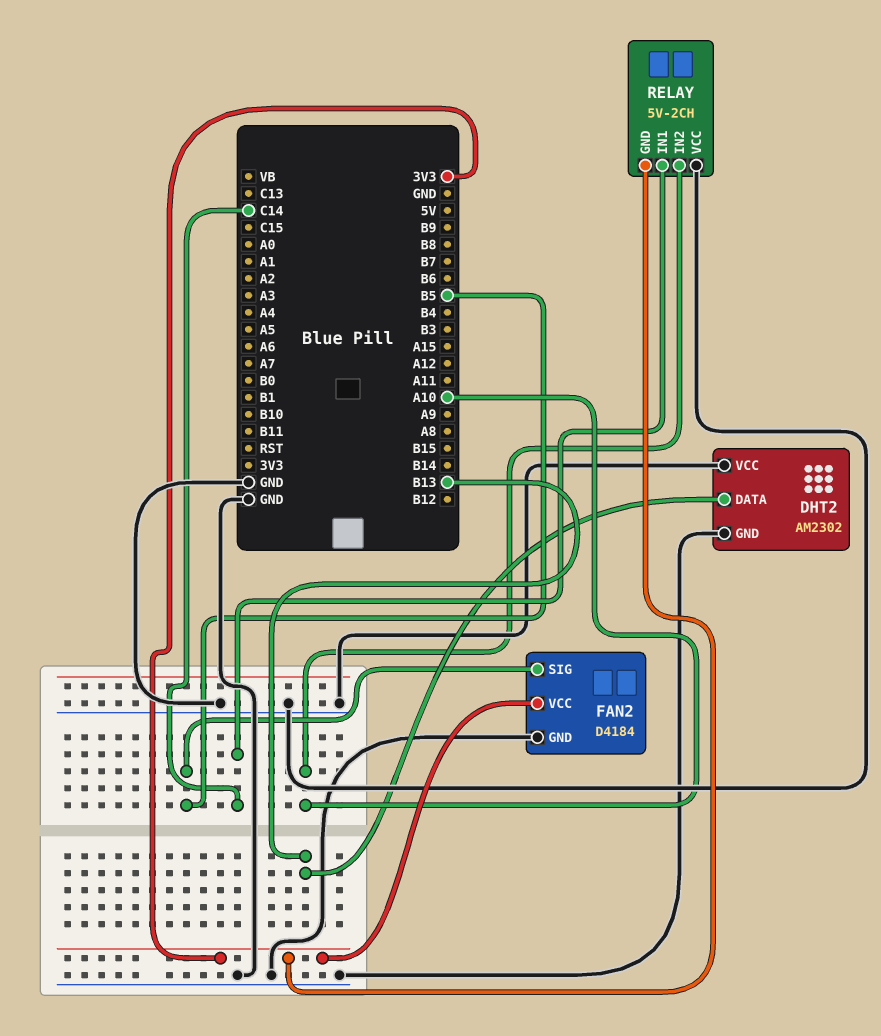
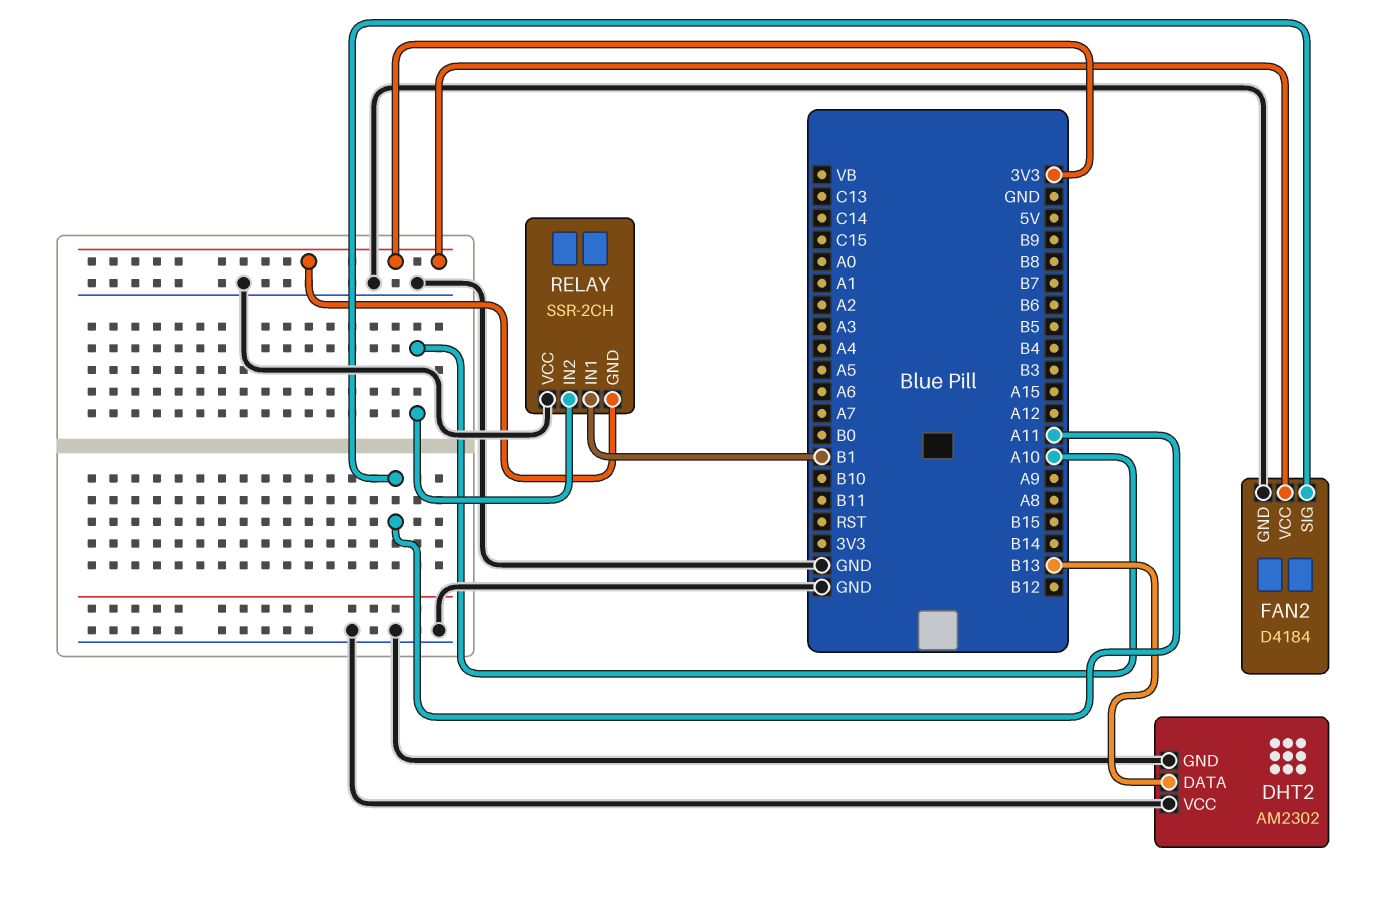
FAN2 pin SIG: B5 -> A11
RELAY: 5V-2CH -> SSR-2CH
RELAY pin IN1: C14 -> B1

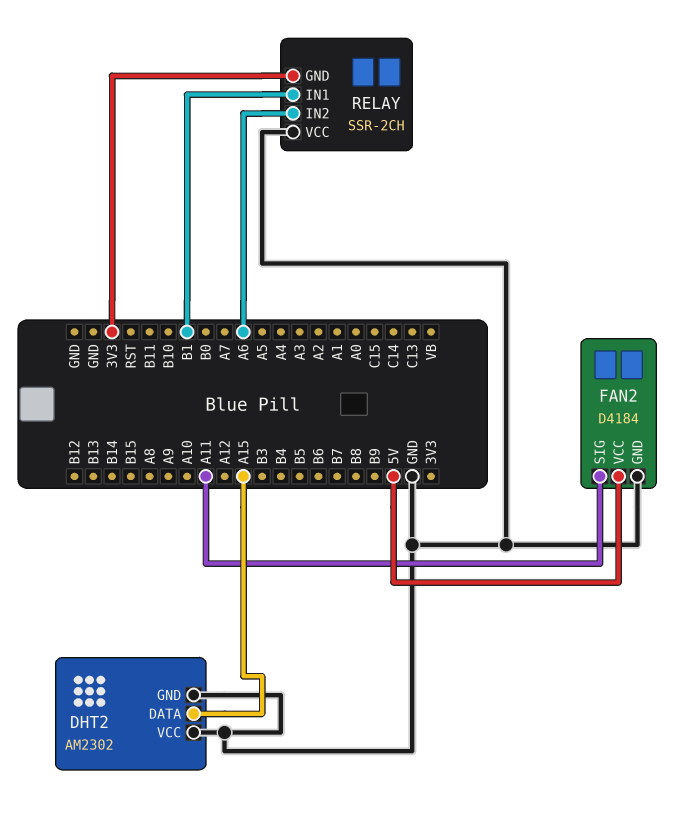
DHT2 pin DATA: B13 -> A15
FAN2 pin VCC: 3V3 -> 5V
RELAY pin IN2: A10 -> A6

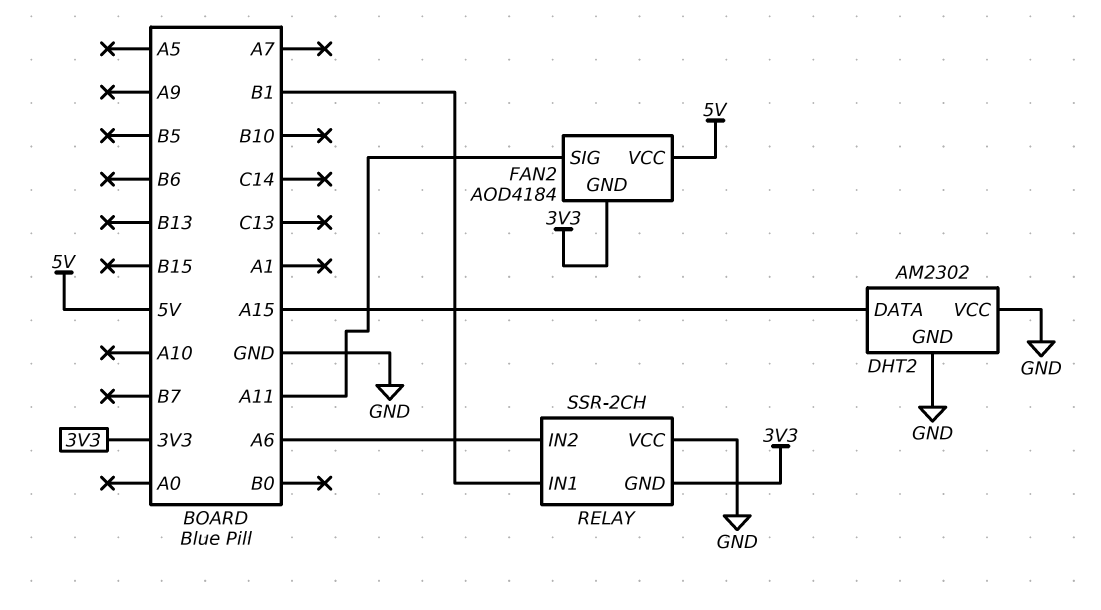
FAN2: D4184 -> AOD4184
FAN2 pin GND: GND -> 3V3

